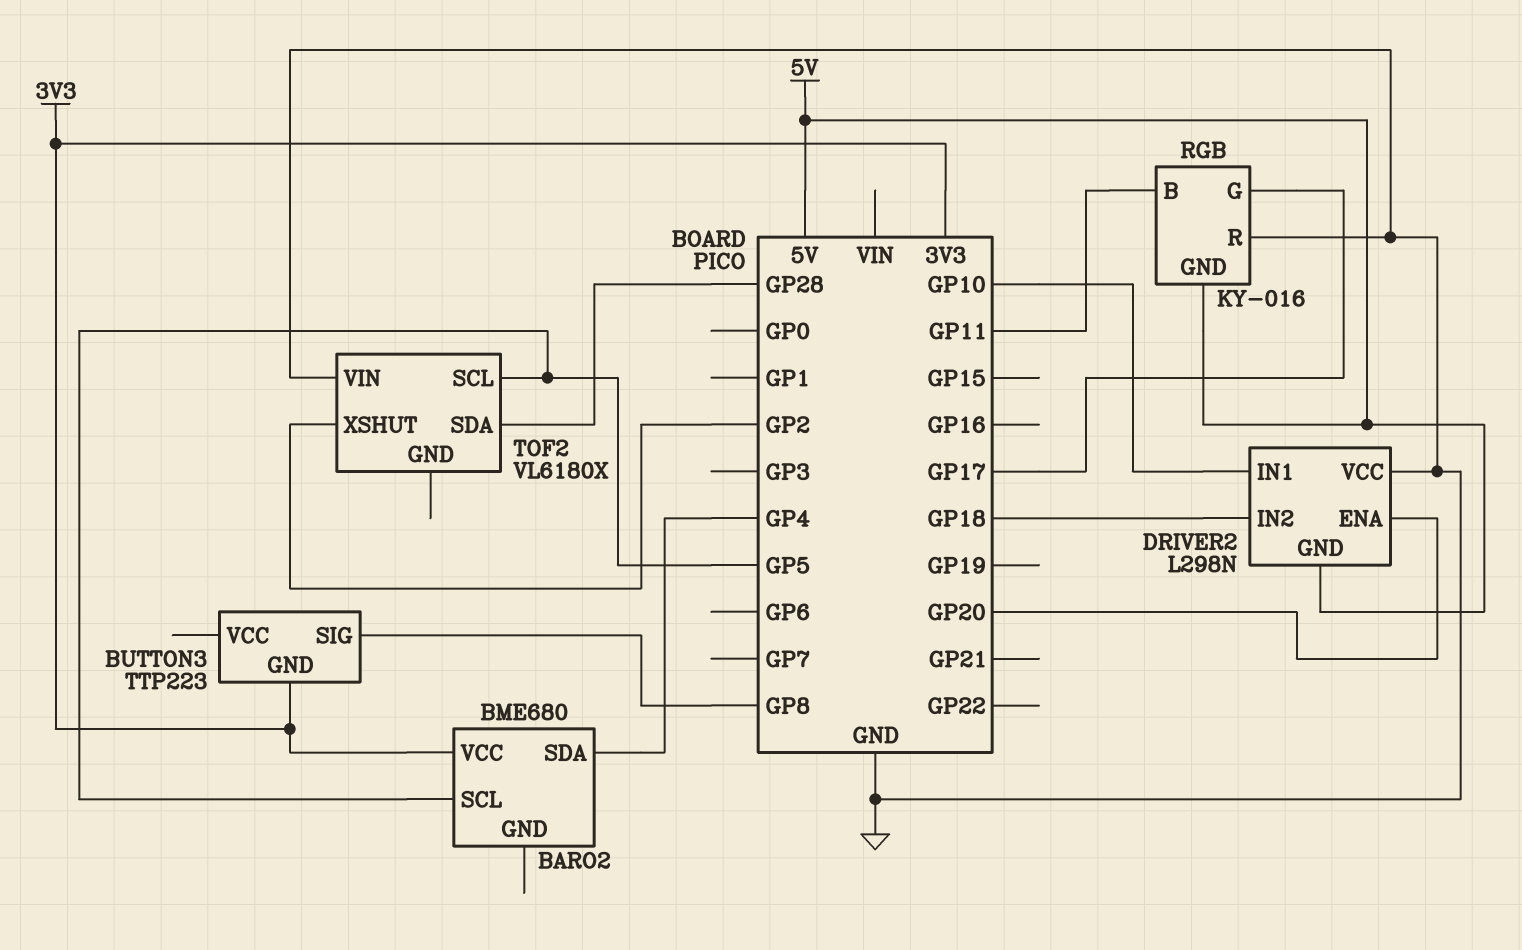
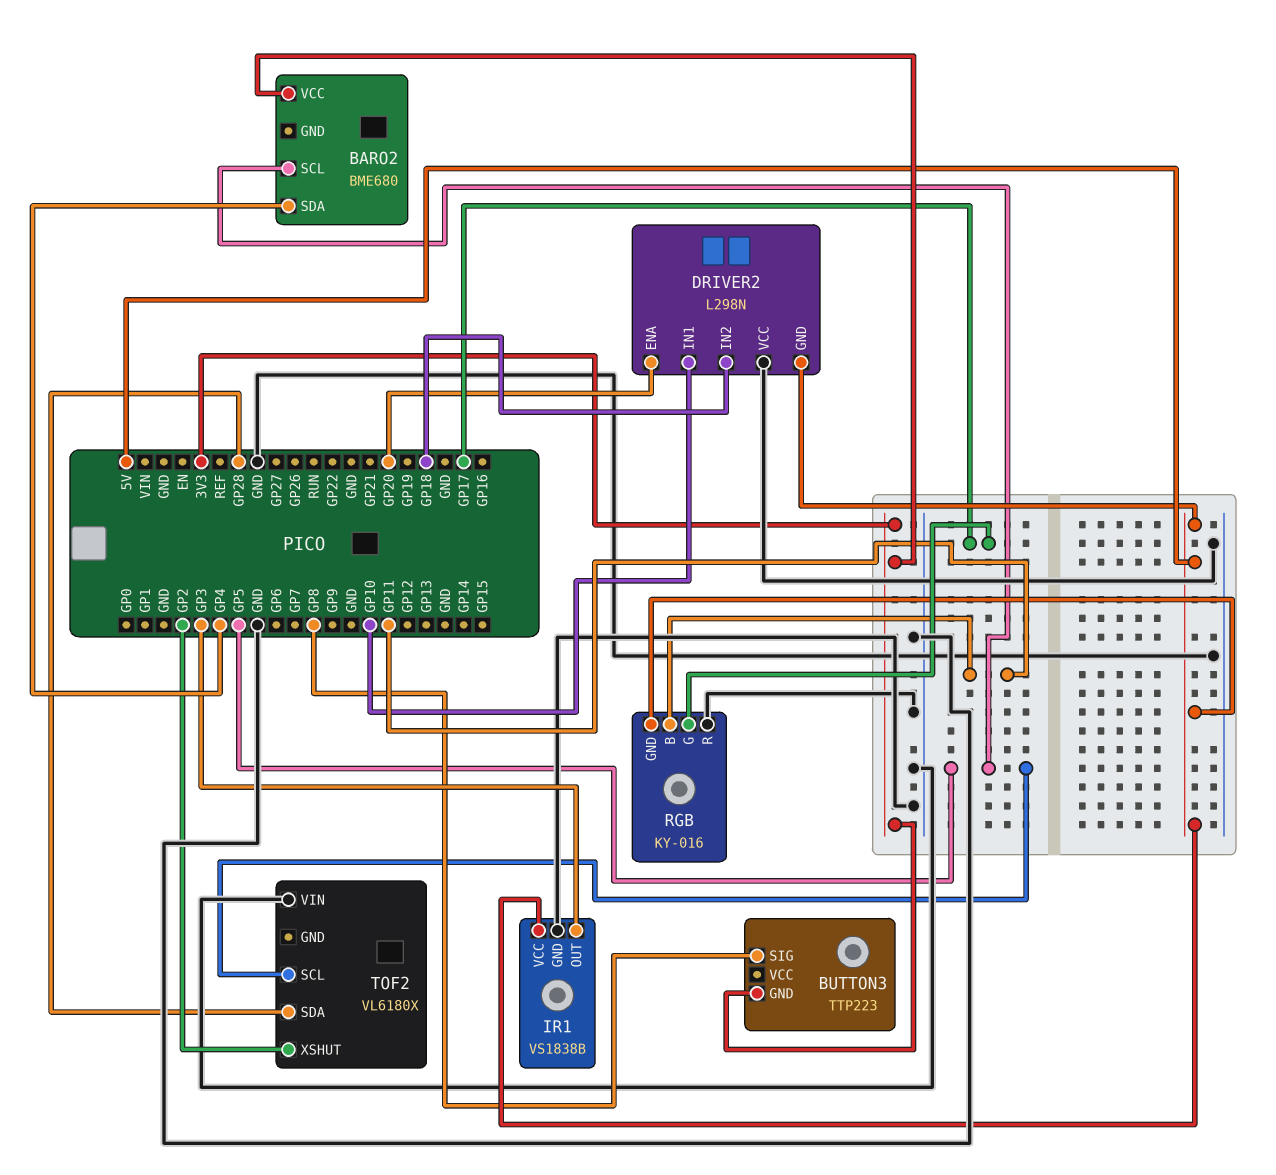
IR1: none -> VS1838B
IR1 pin GND: none -> GND
IR1 pin OUT: none -> GP3
IR1 pin VCC: none -> 5V

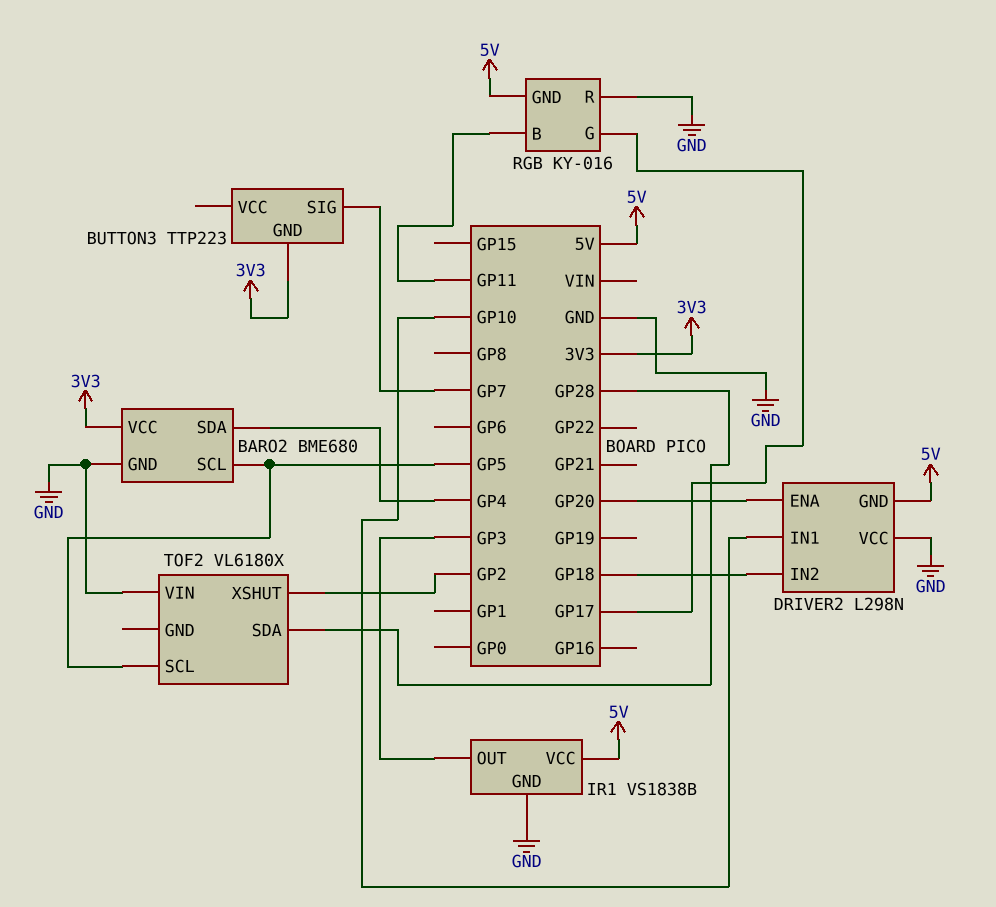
BARO2 pin GND: none -> GND
BUTTON3 pin SIG: GP8 -> GP7

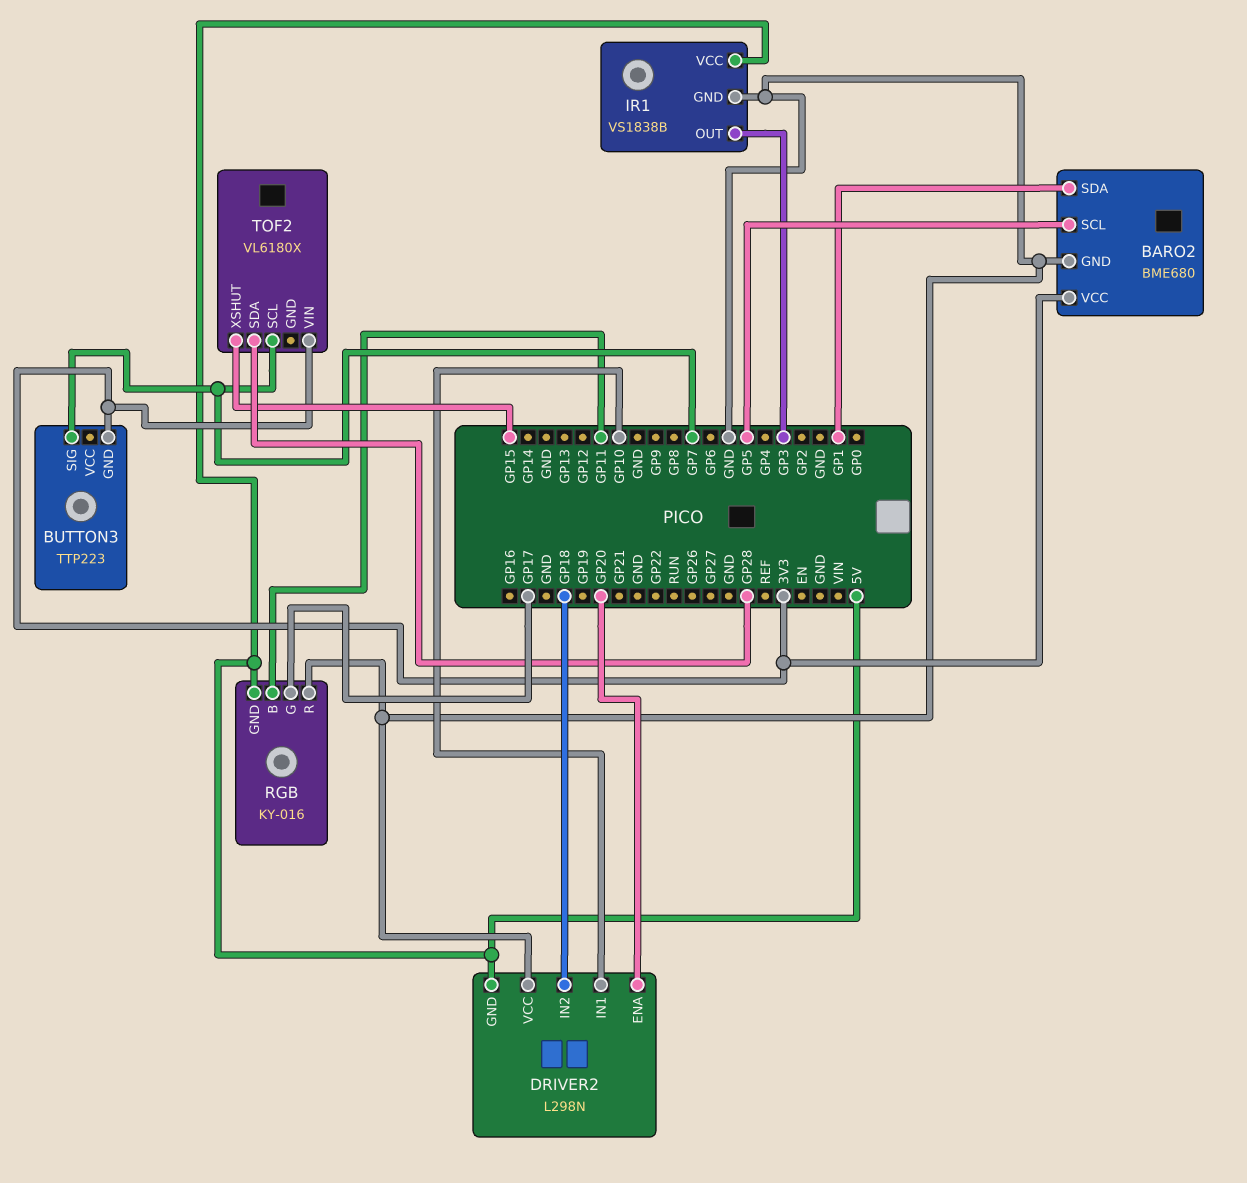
BARO2 pin SDA: GP4 -> GP1
TOF2 pin SCL: GP5 -> GP7
TOF2 pin VIN: GND -> 3V3
TOF2 pin XSHUT: GP2 -> GP15

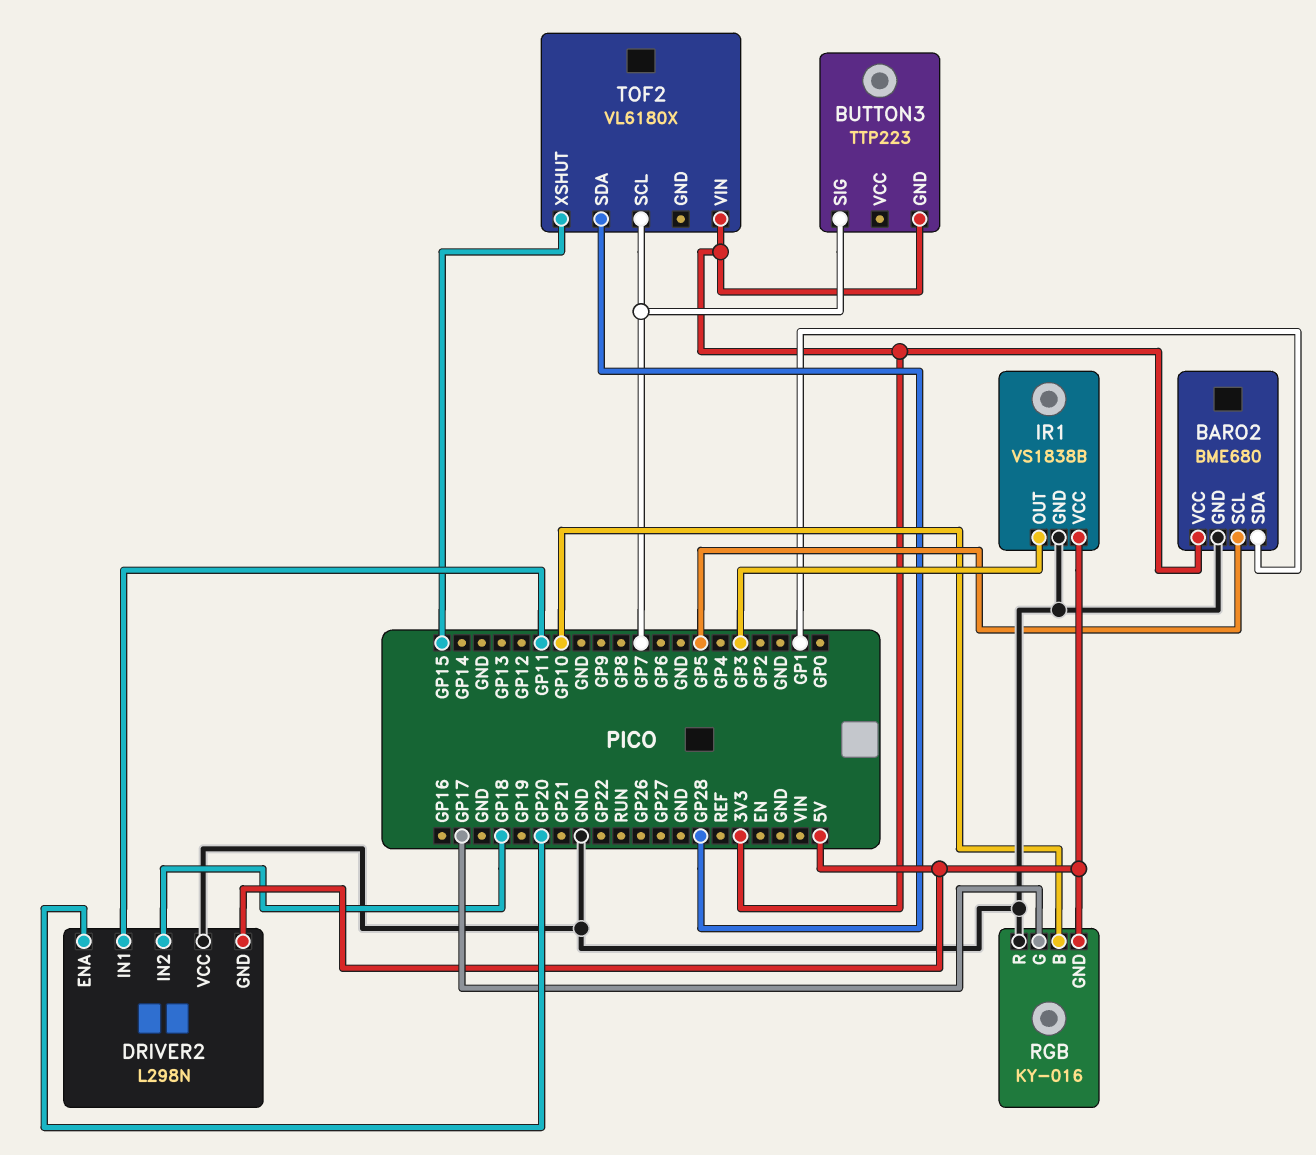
DRIVER2 pin IN1: GP10 -> GP11
RGB pin B: GP11 -> GP10

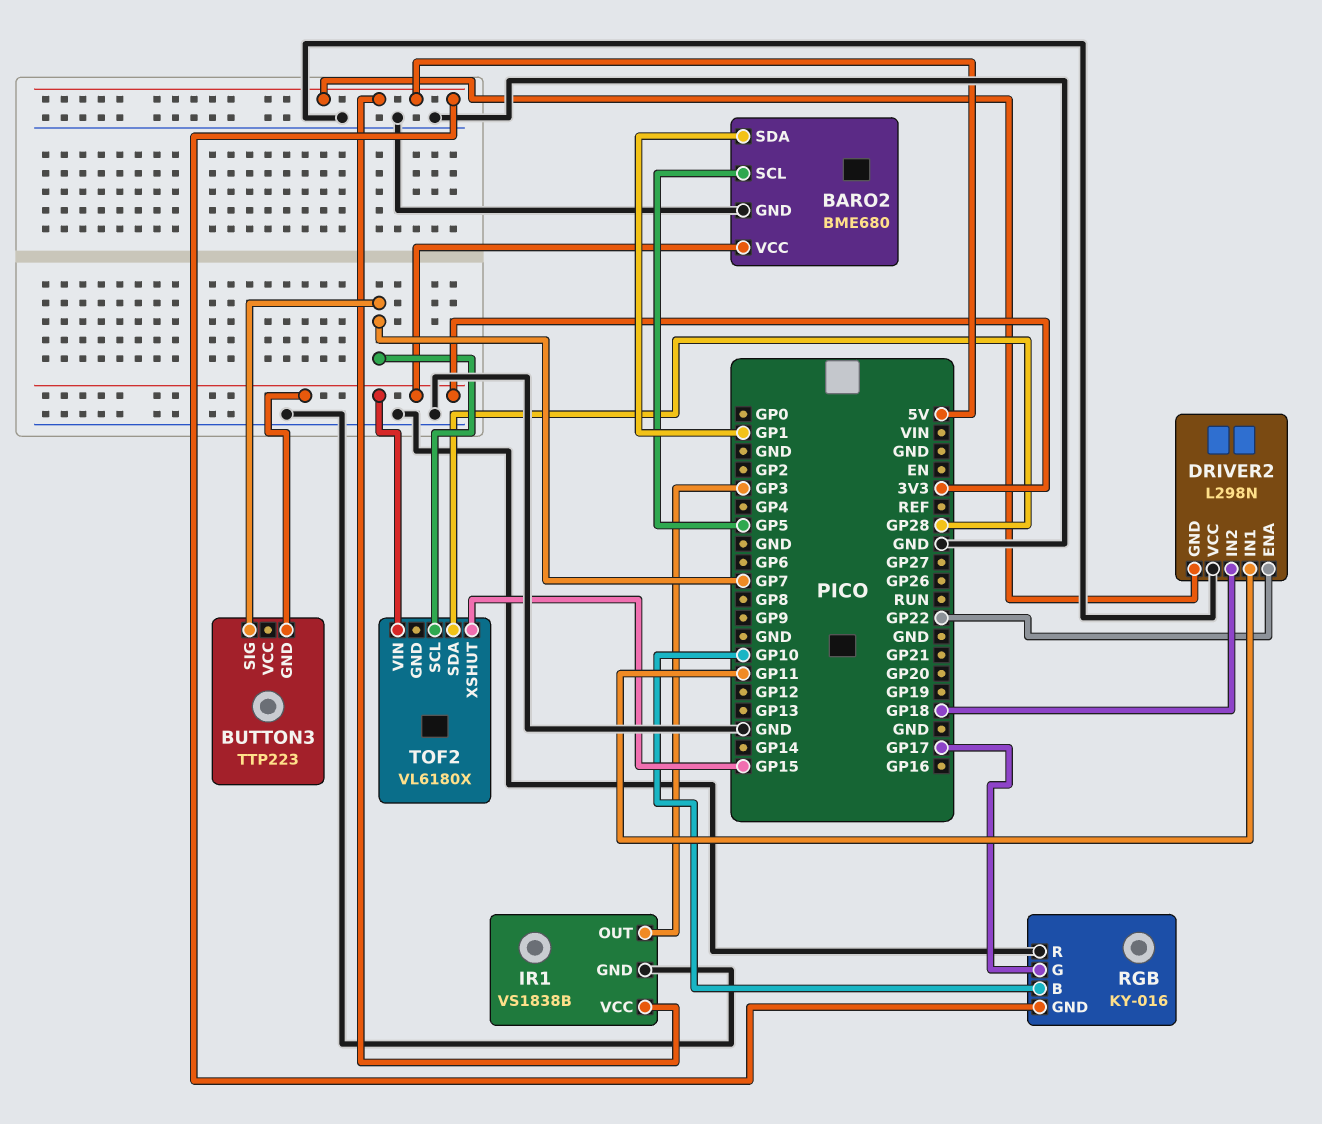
DRIVER2 pin ENA: GP20 -> GP22

